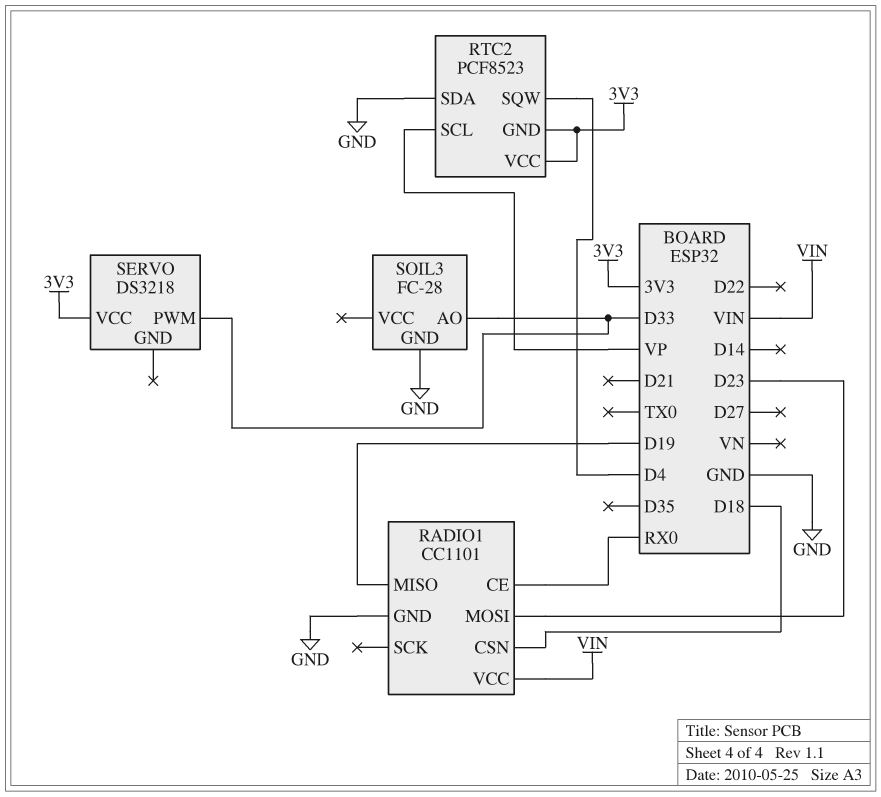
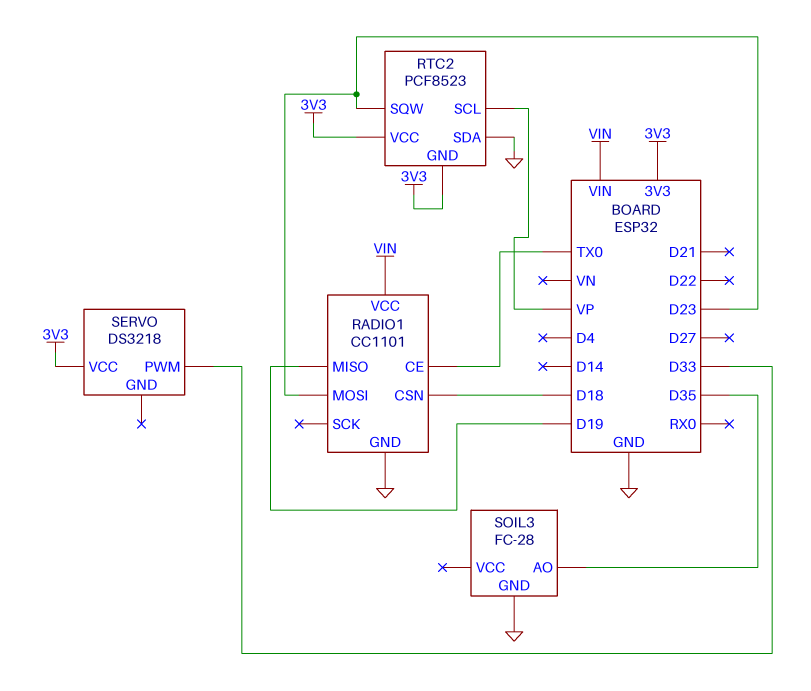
RADIO1 pin CE: RX0 -> TX0
RTC2 pin SQW: D4 -> D23
SOIL3 pin AO: D33 -> D35

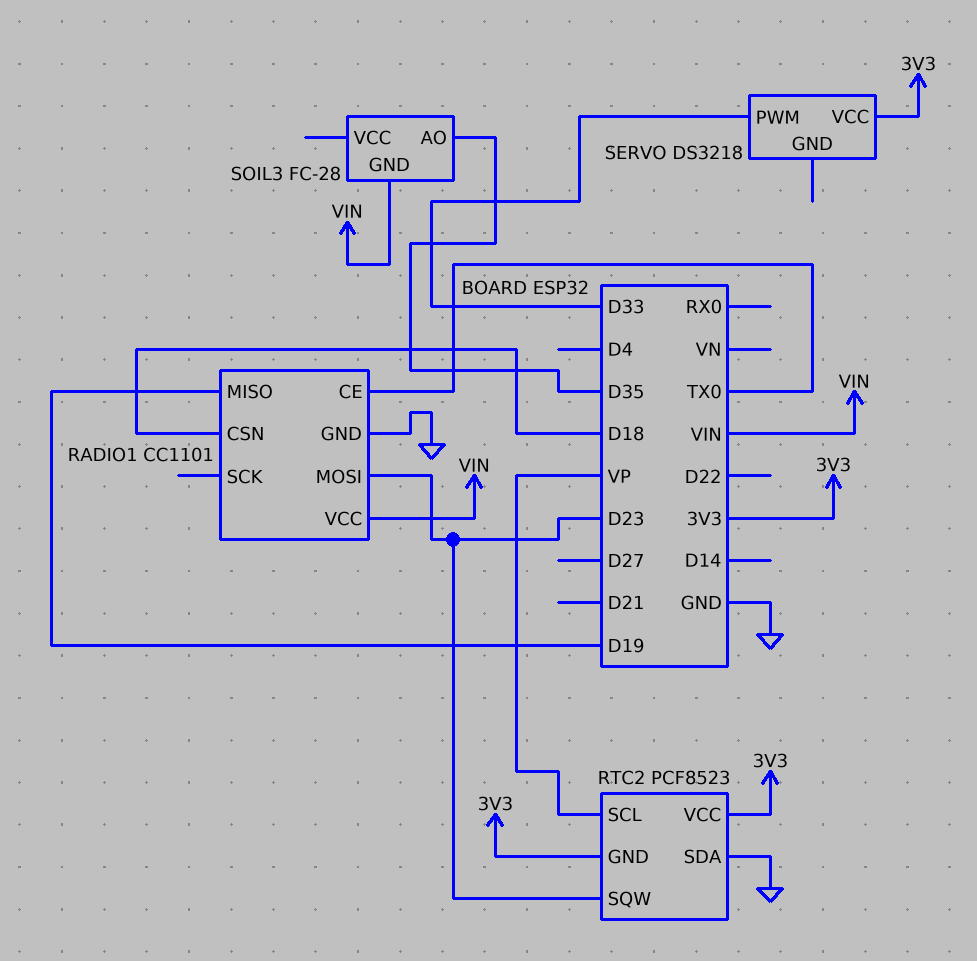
SOIL3 pin GND: GND -> VIN

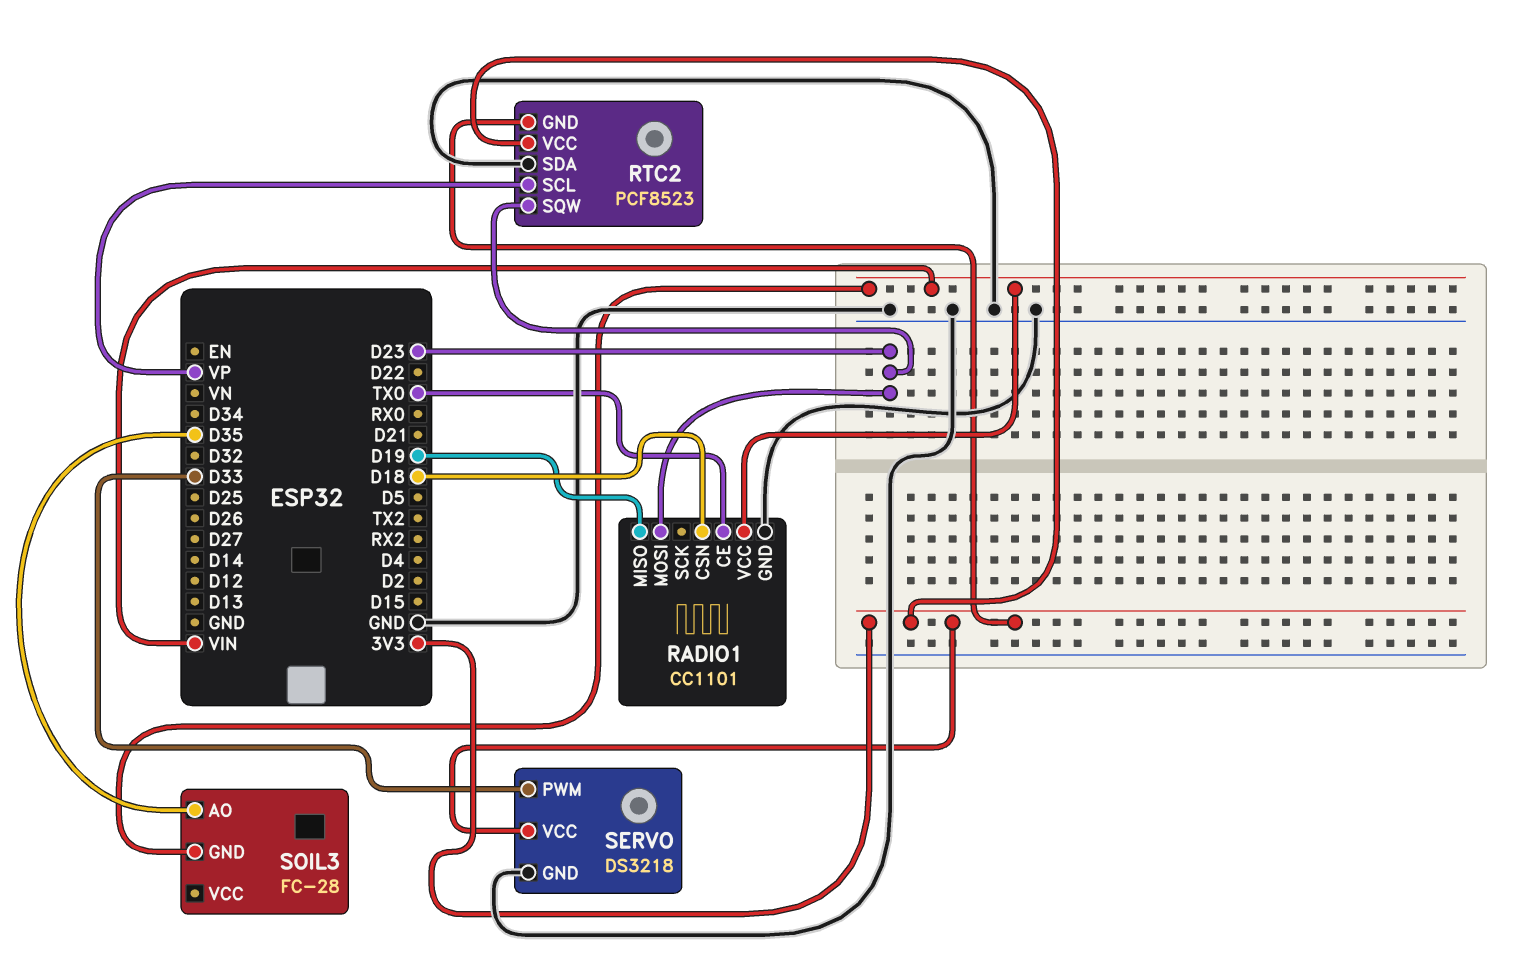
SERVO pin GND: none -> GND

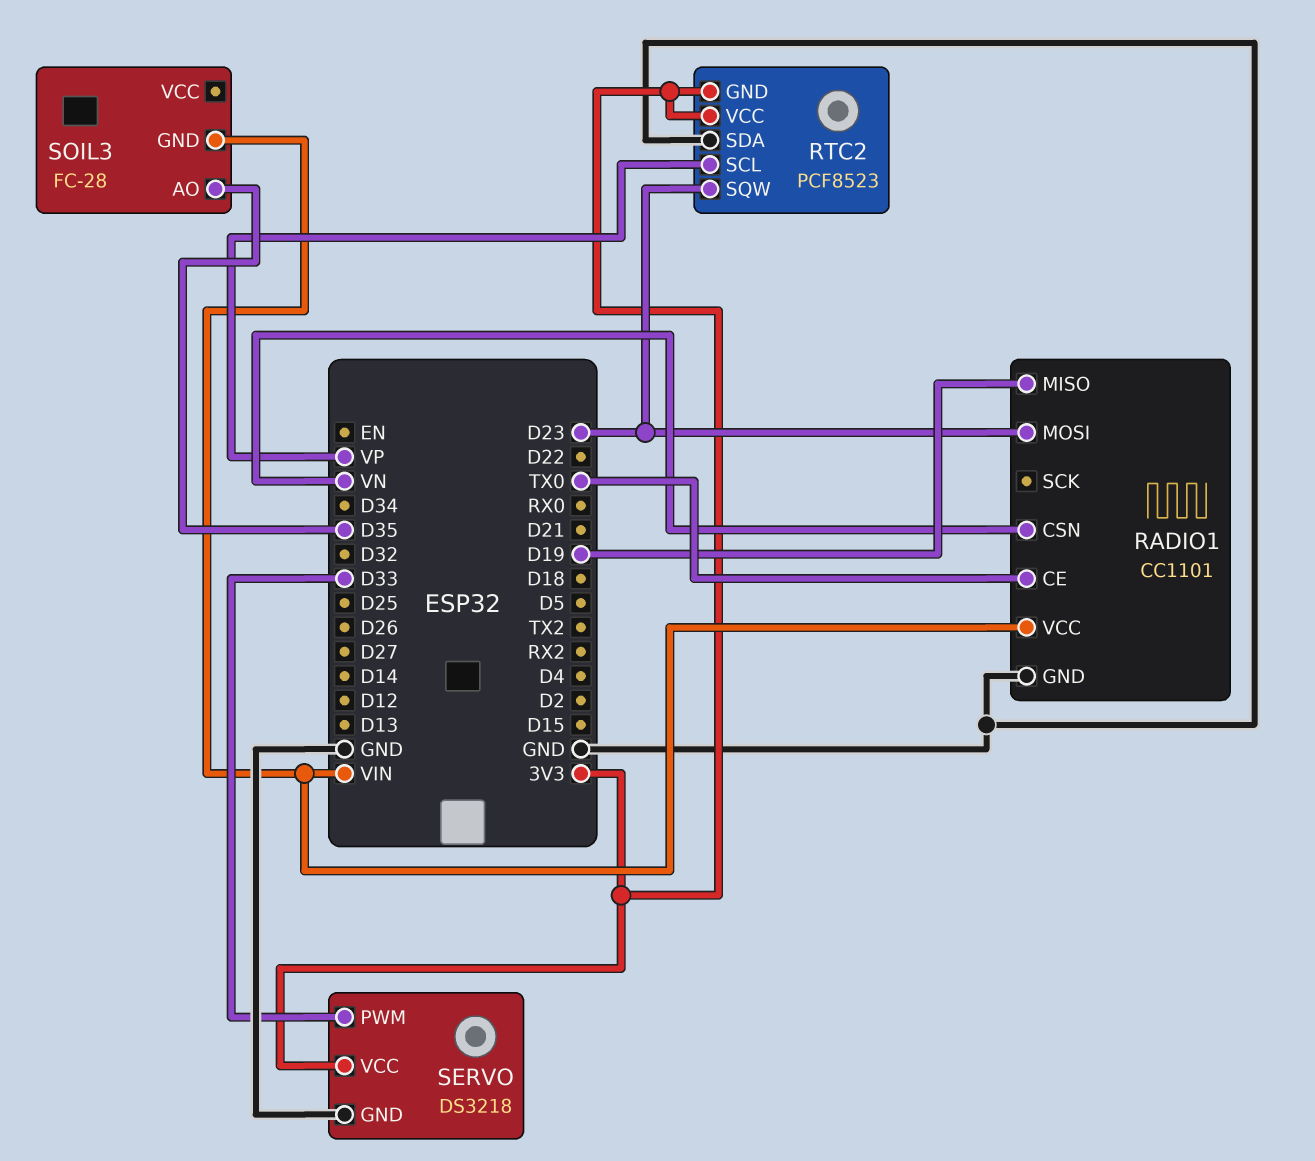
RADIO1 pin CSN: D18 -> VN

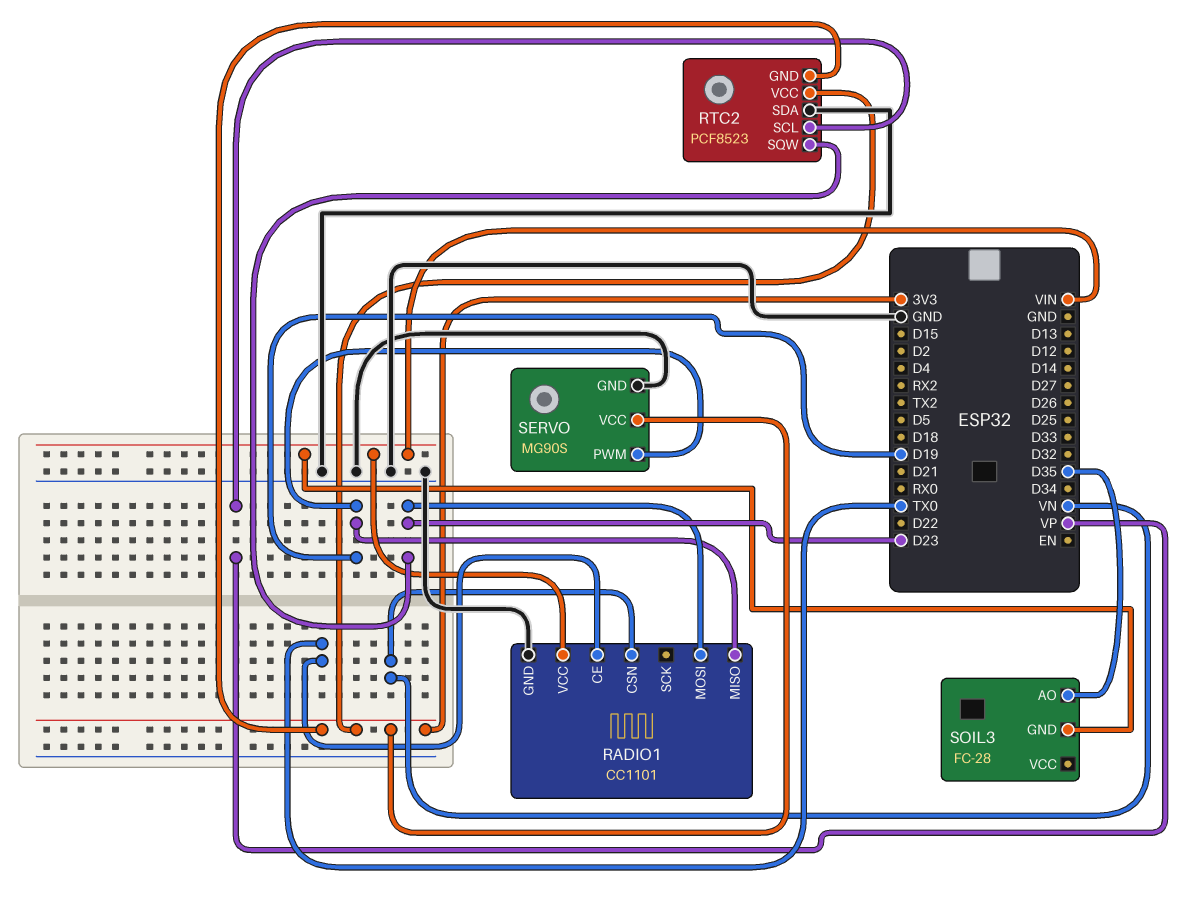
SERVO: DS3218 -> MG90S
SERVO pin PWM: D33 -> D19

